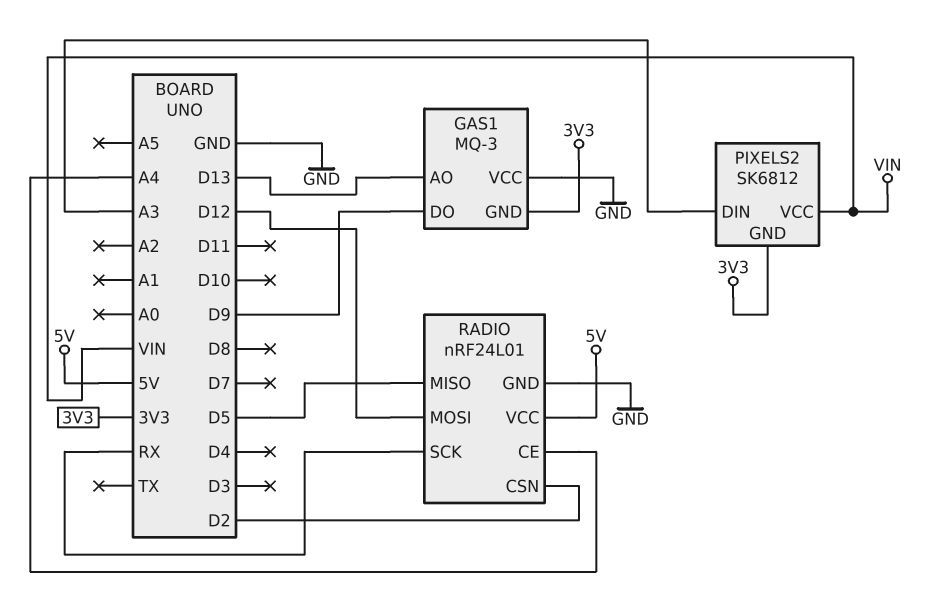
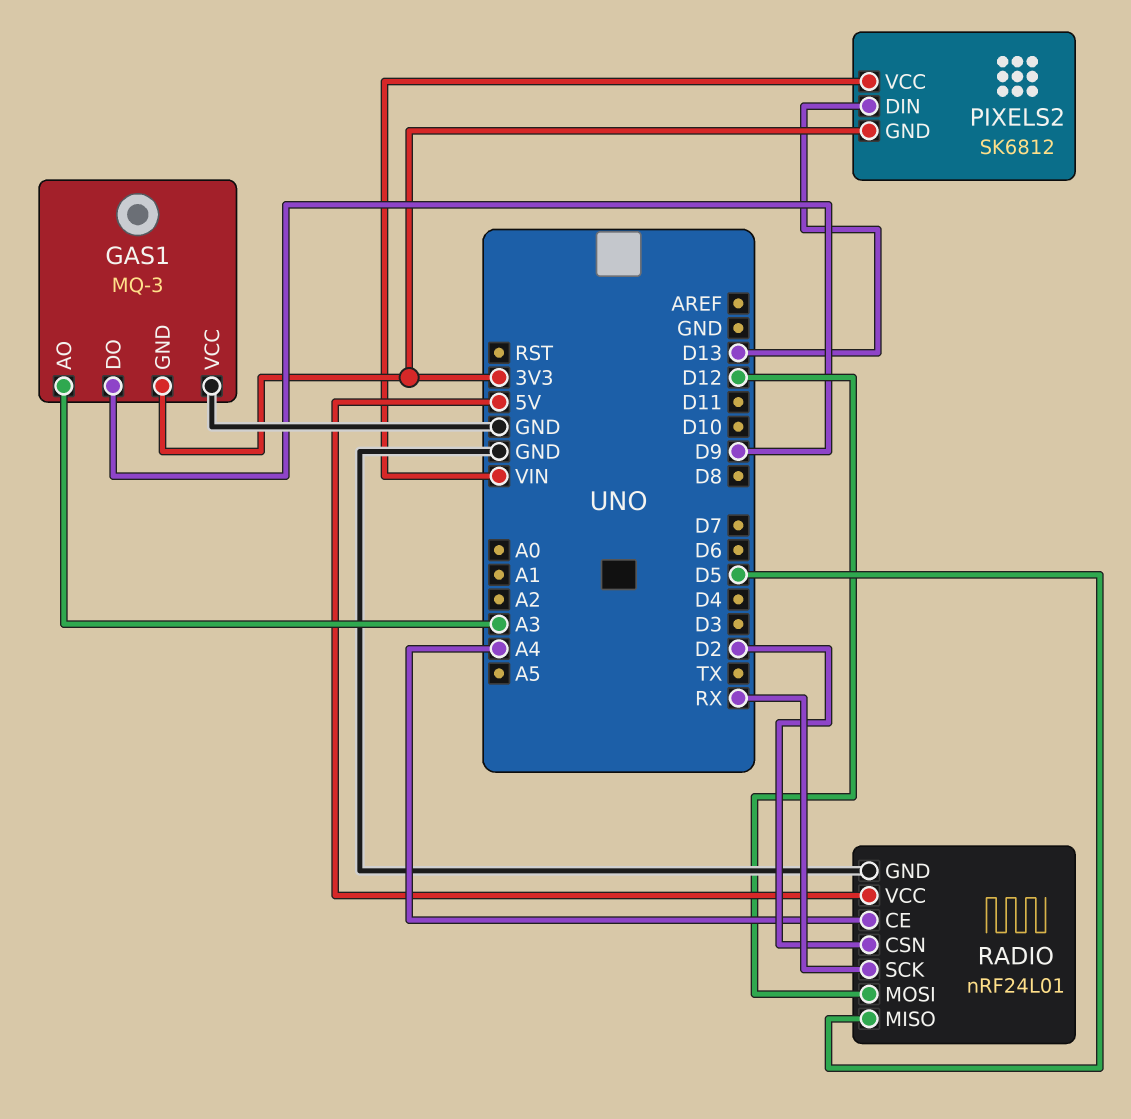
GAS1 pin AO: D13 -> A3
PIXELS2 pin DIN: A3 -> D13

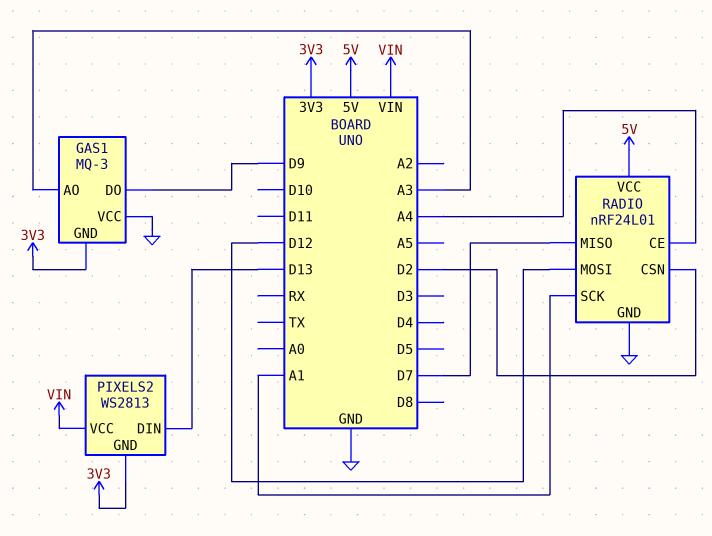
PIXELS2: SK6812 -> WS2813
RADIO pin MISO: D5 -> D7
RADIO pin SCK: RX -> A1

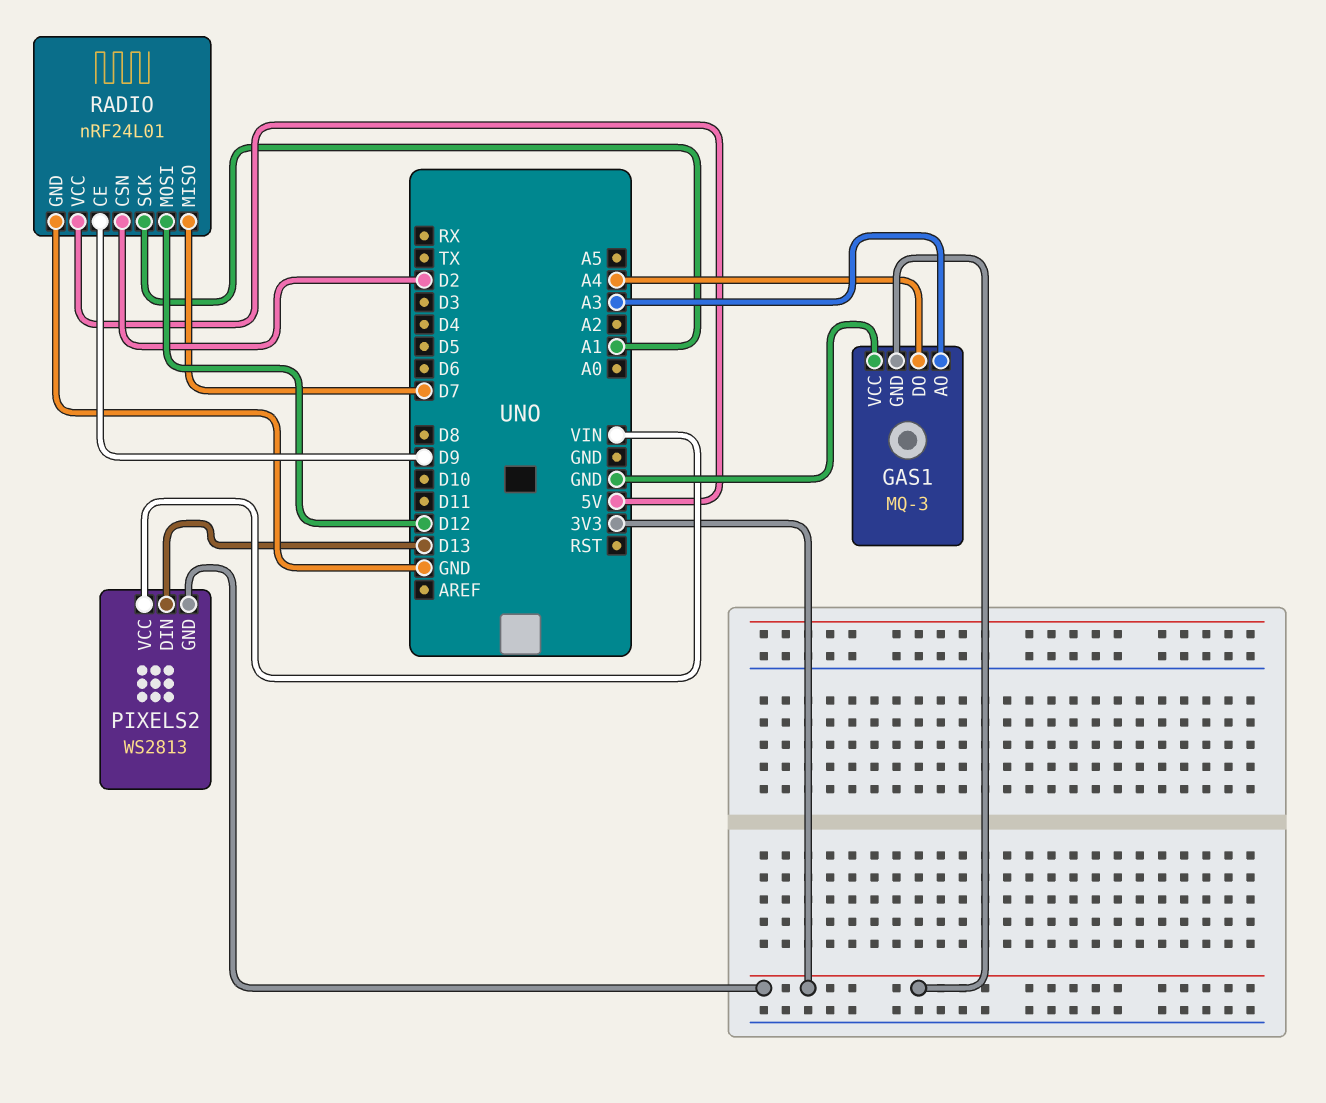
GAS1 pin DO: D9 -> A4
RADIO pin CE: A4 -> D9

